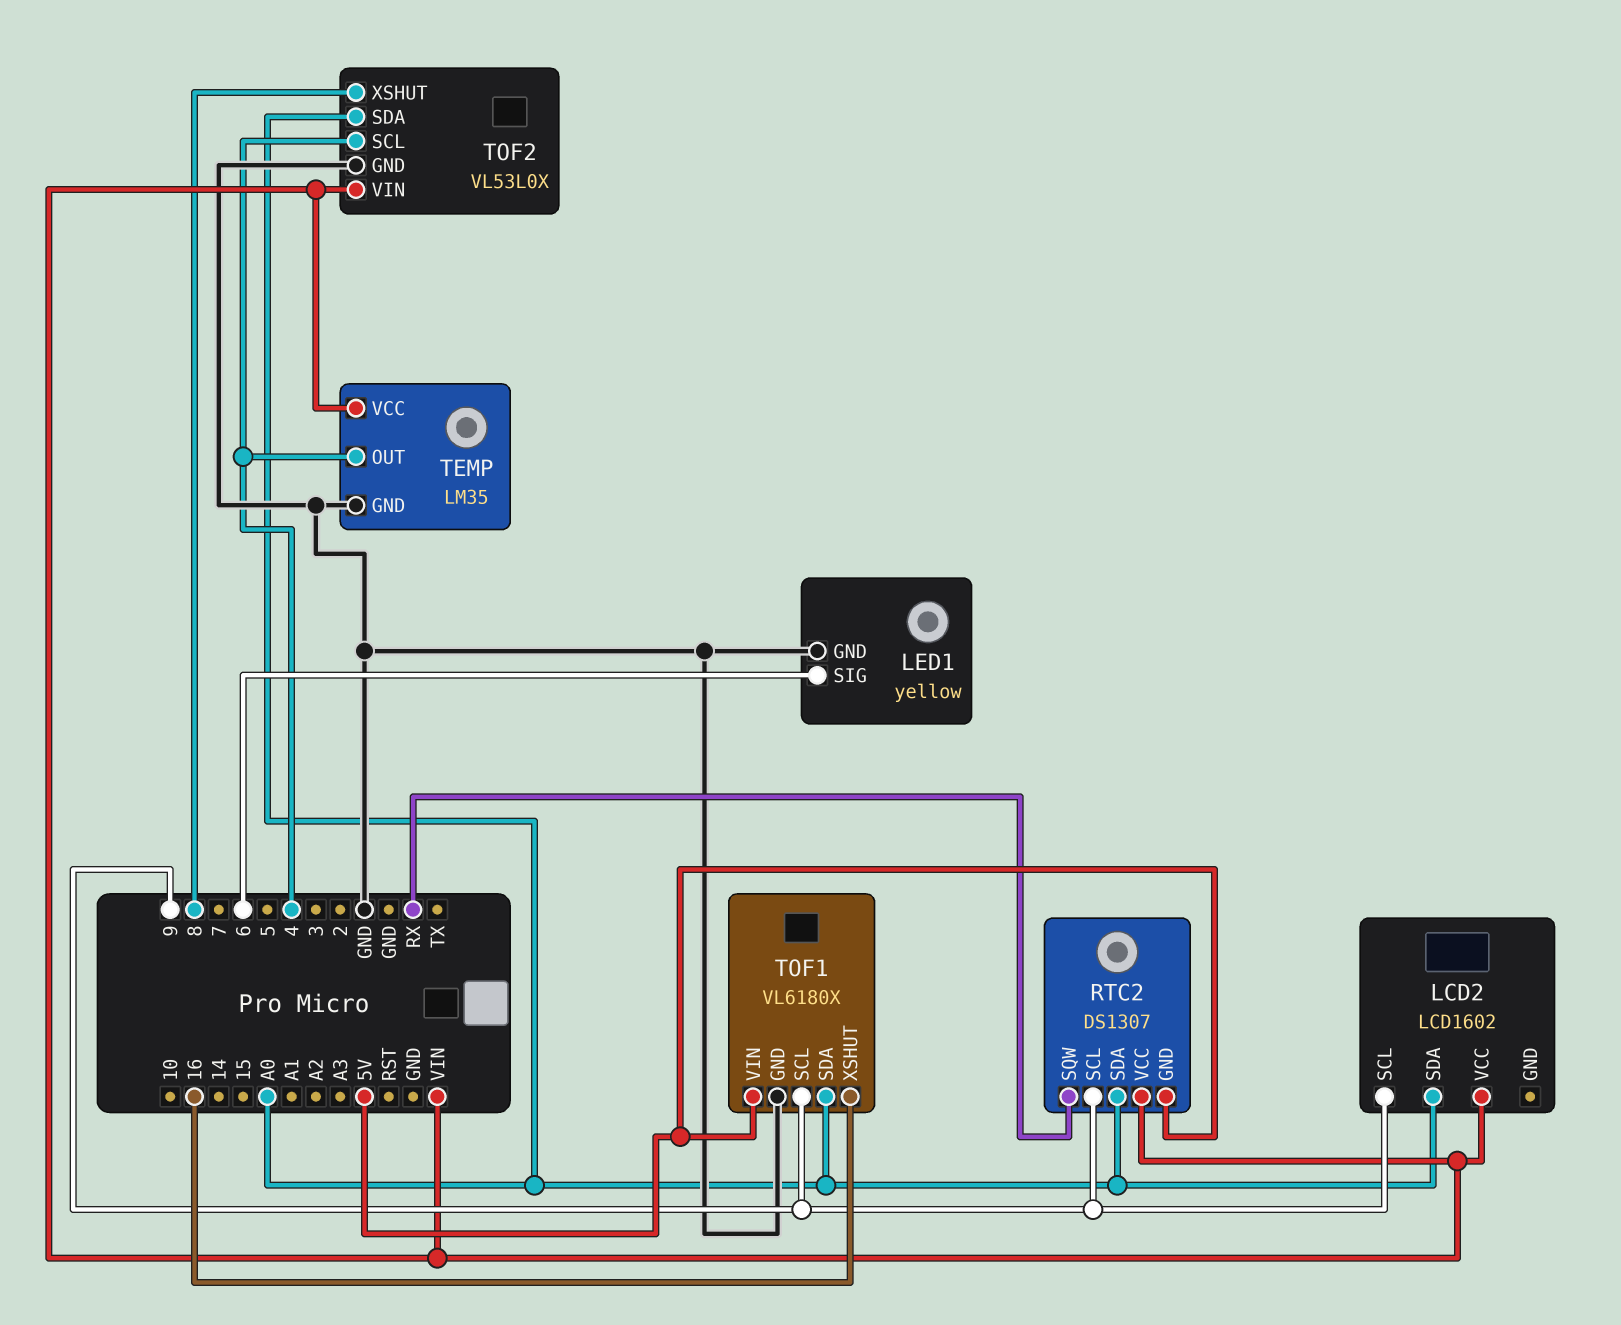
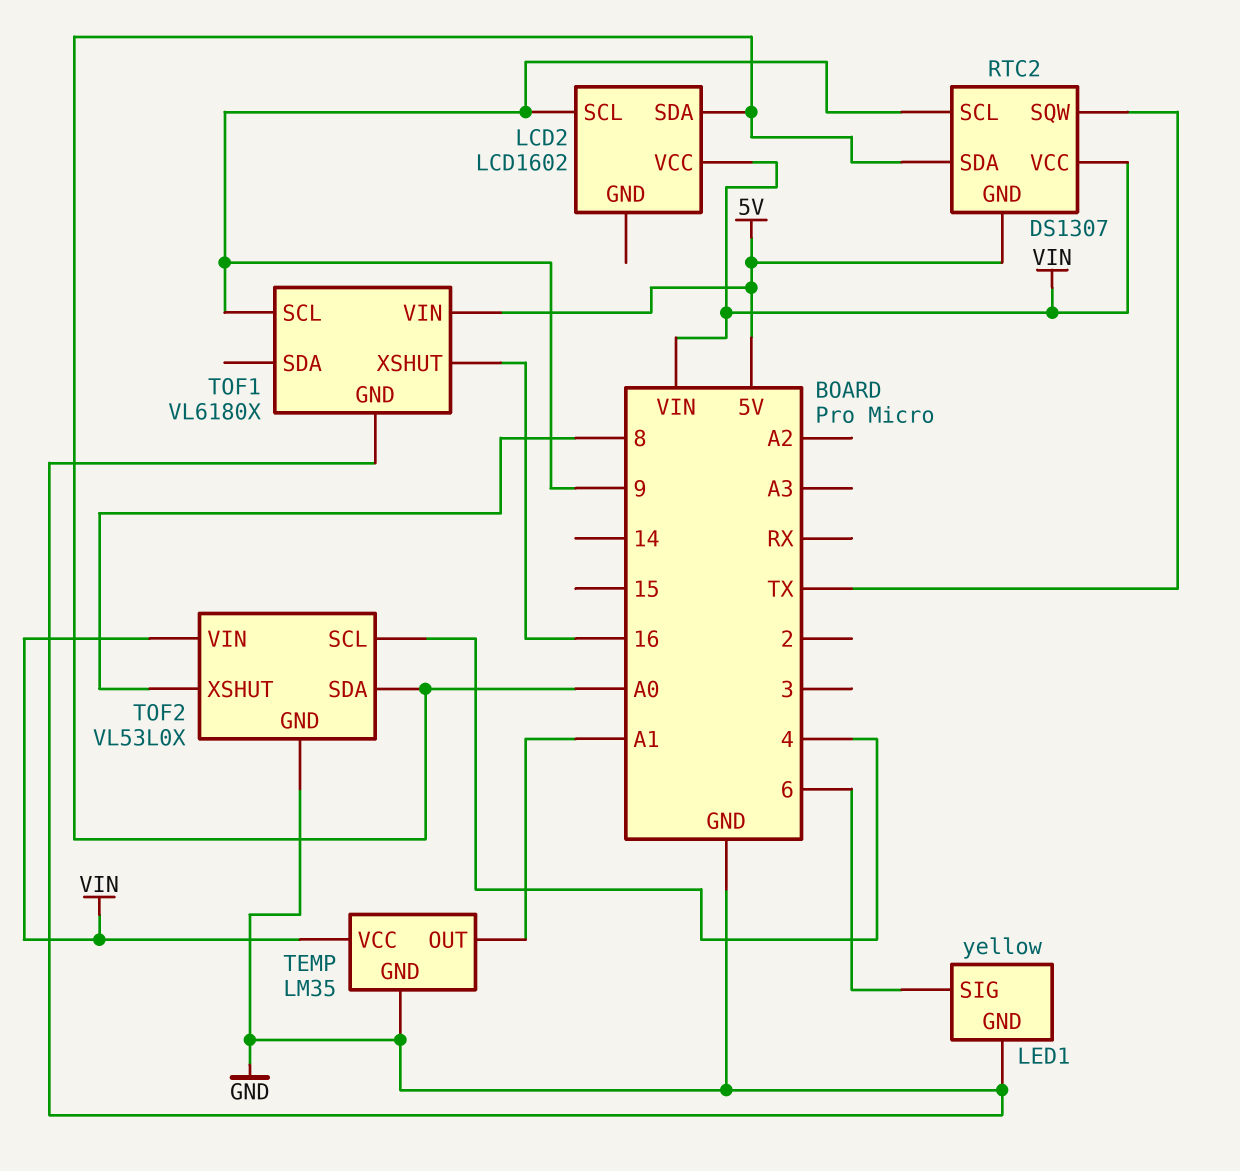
RTC2 pin SQW: RX -> TX
TEMP pin OUT: 4 -> A1
TOF1 pin SDA: A0 -> none

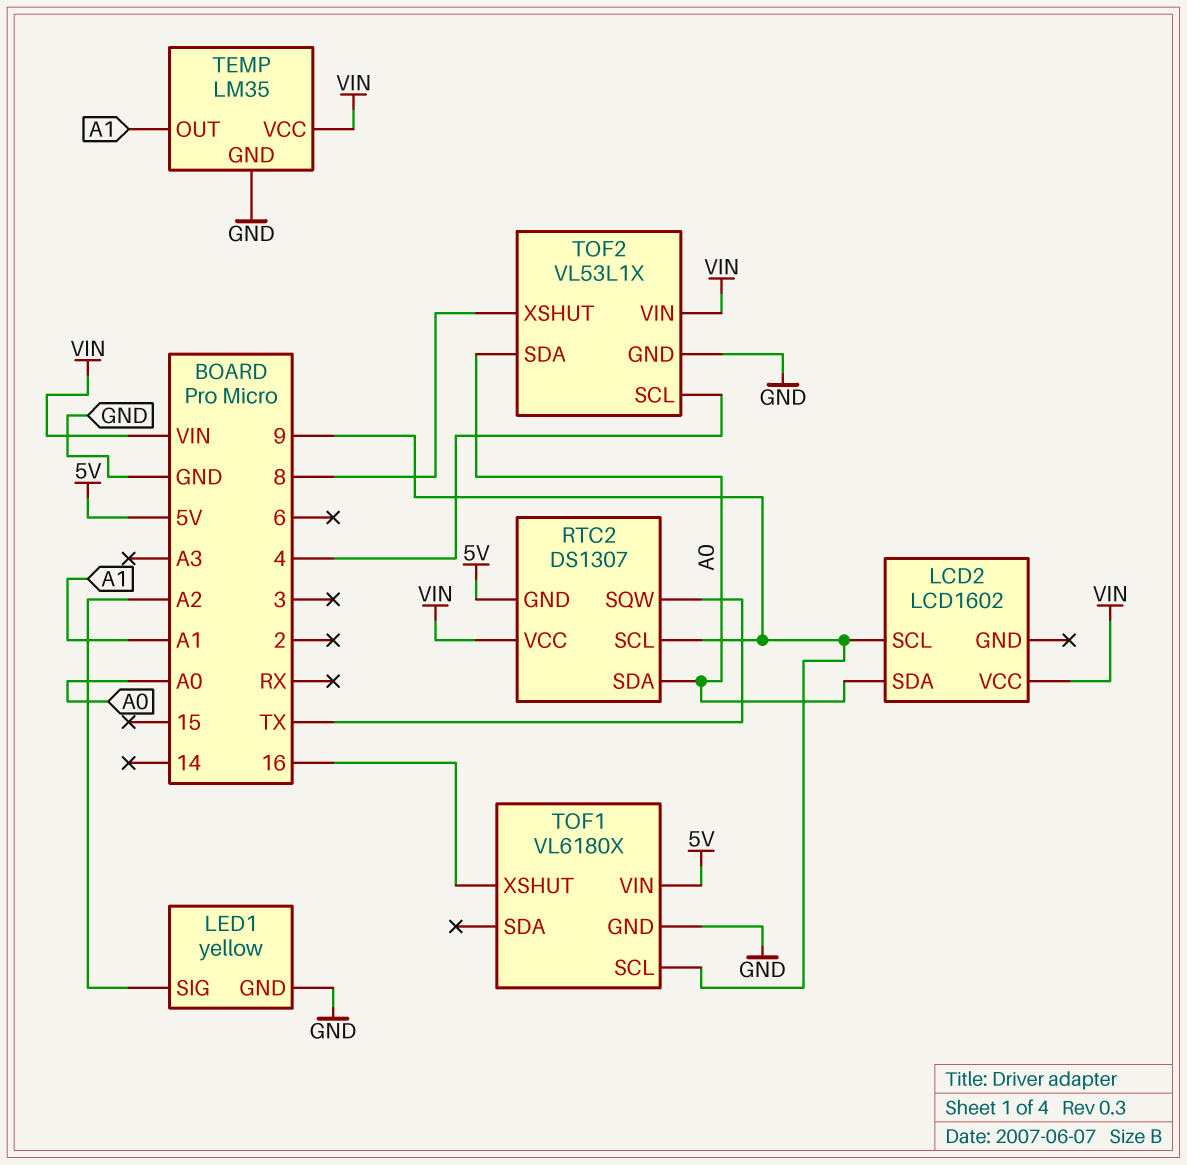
LED1 pin SIG: 6 -> A2
TOF2: VL53L0X -> VL53L1X

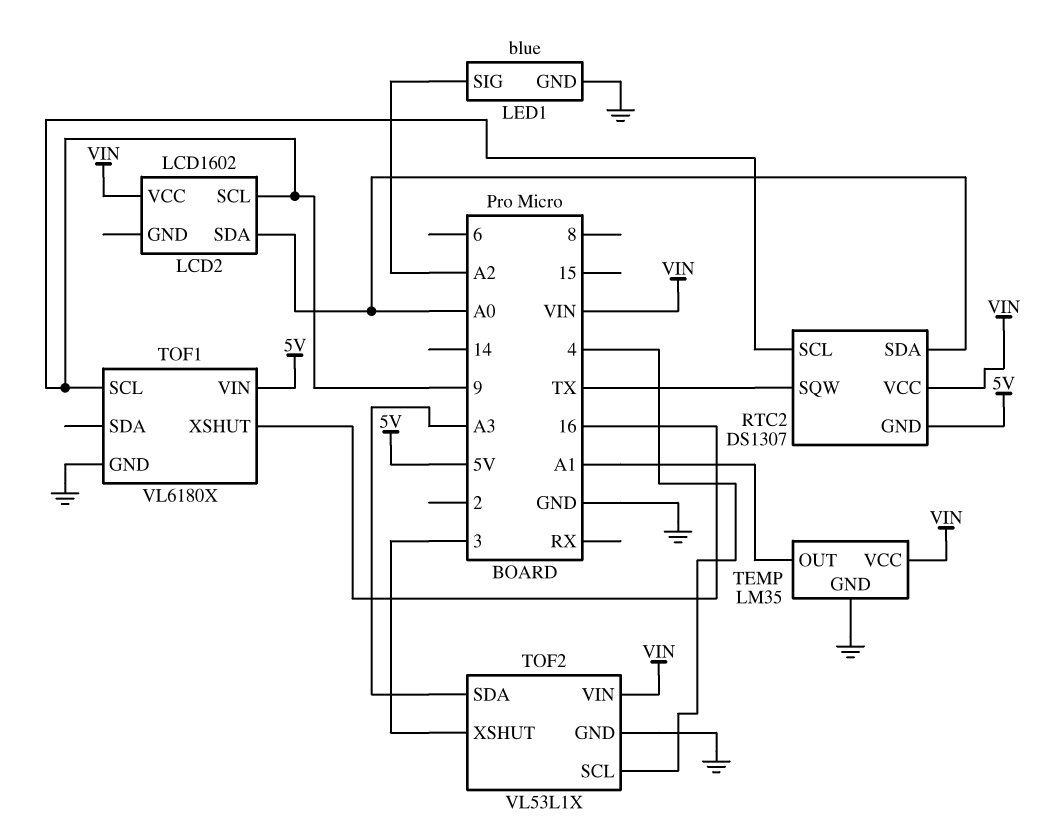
LED1: yellow -> blue
TOF2 pin SDA: A0 -> A3
TOF2 pin XSHUT: 8 -> 3

